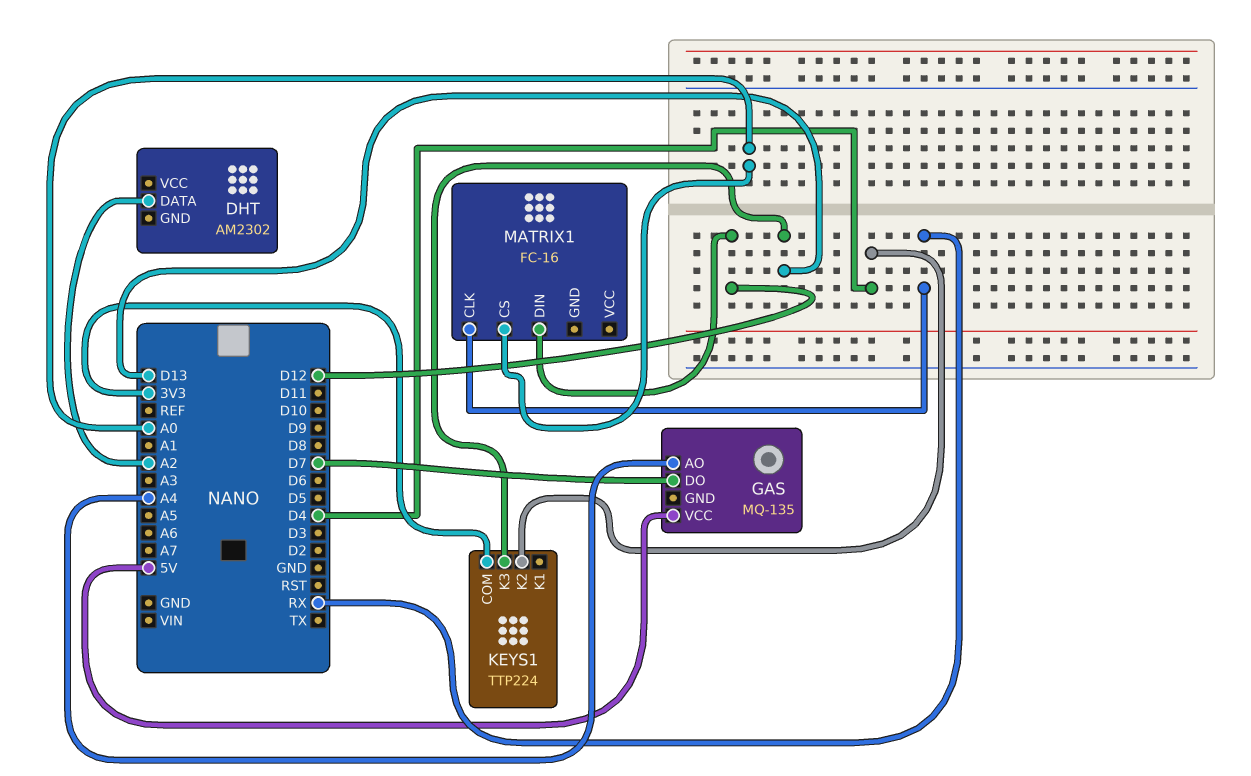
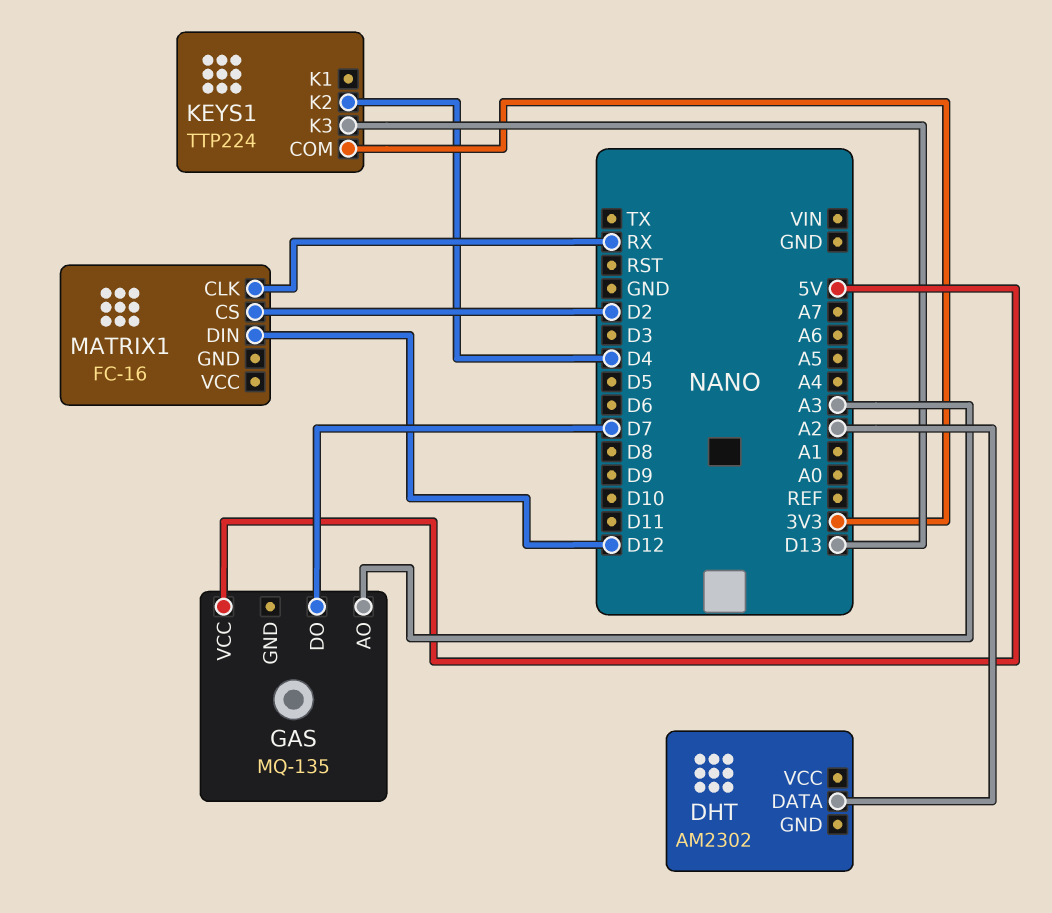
GAS pin AO: A4 -> A3
MATRIX1 pin CS: A0 -> D2

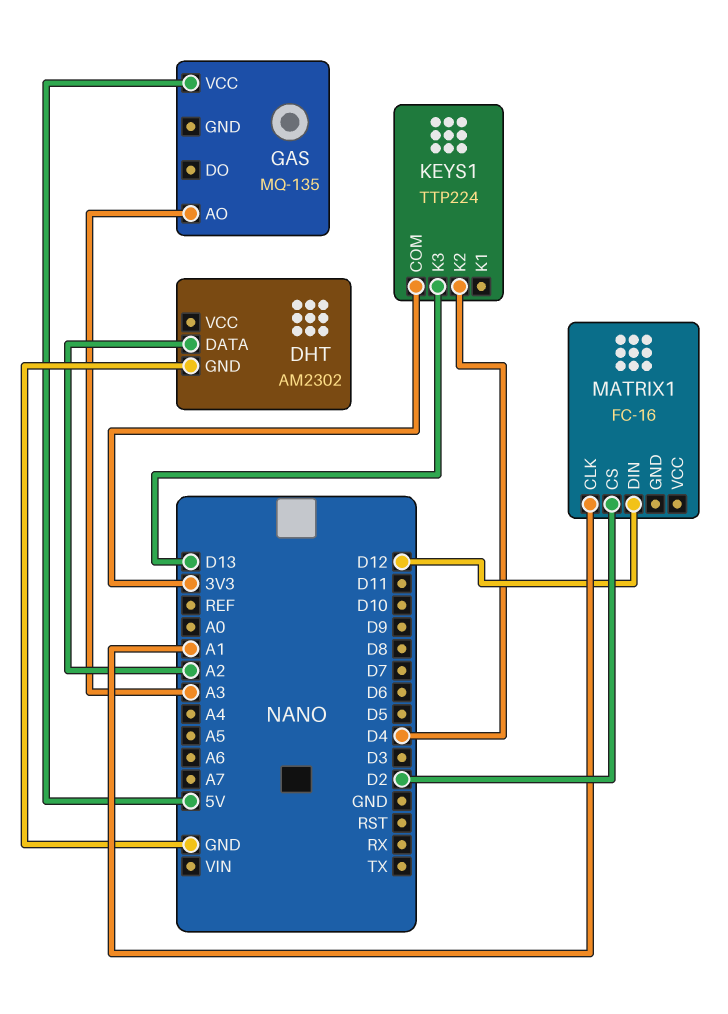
DHT pin GND: none -> GND
GAS pin DO: D7 -> none
MATRIX1 pin CLK: RX -> A1

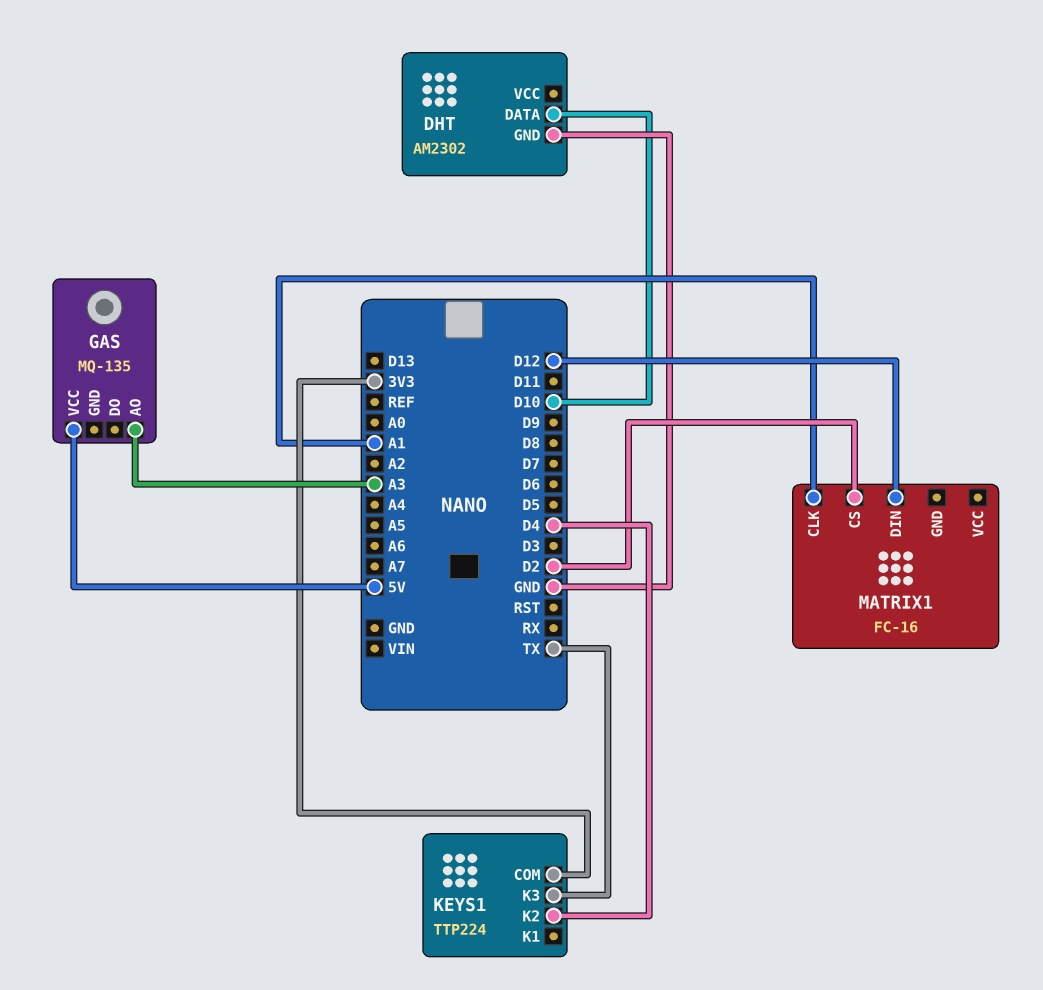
DHT pin DATA: A2 -> D10
KEYS1 pin K3: D13 -> TX

